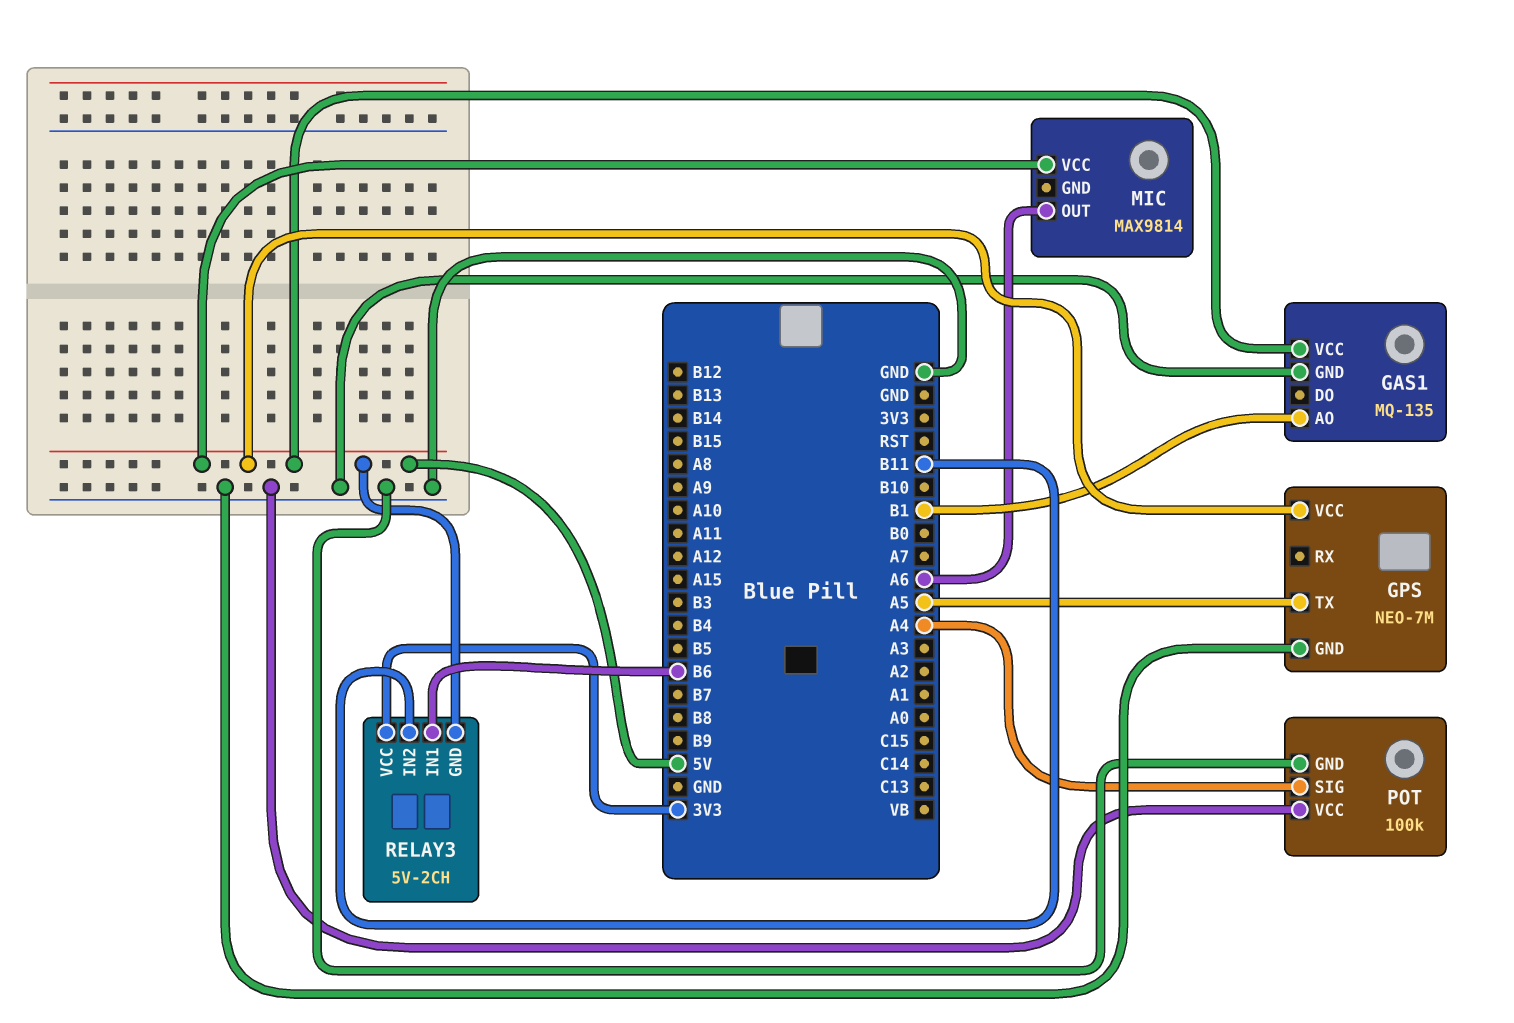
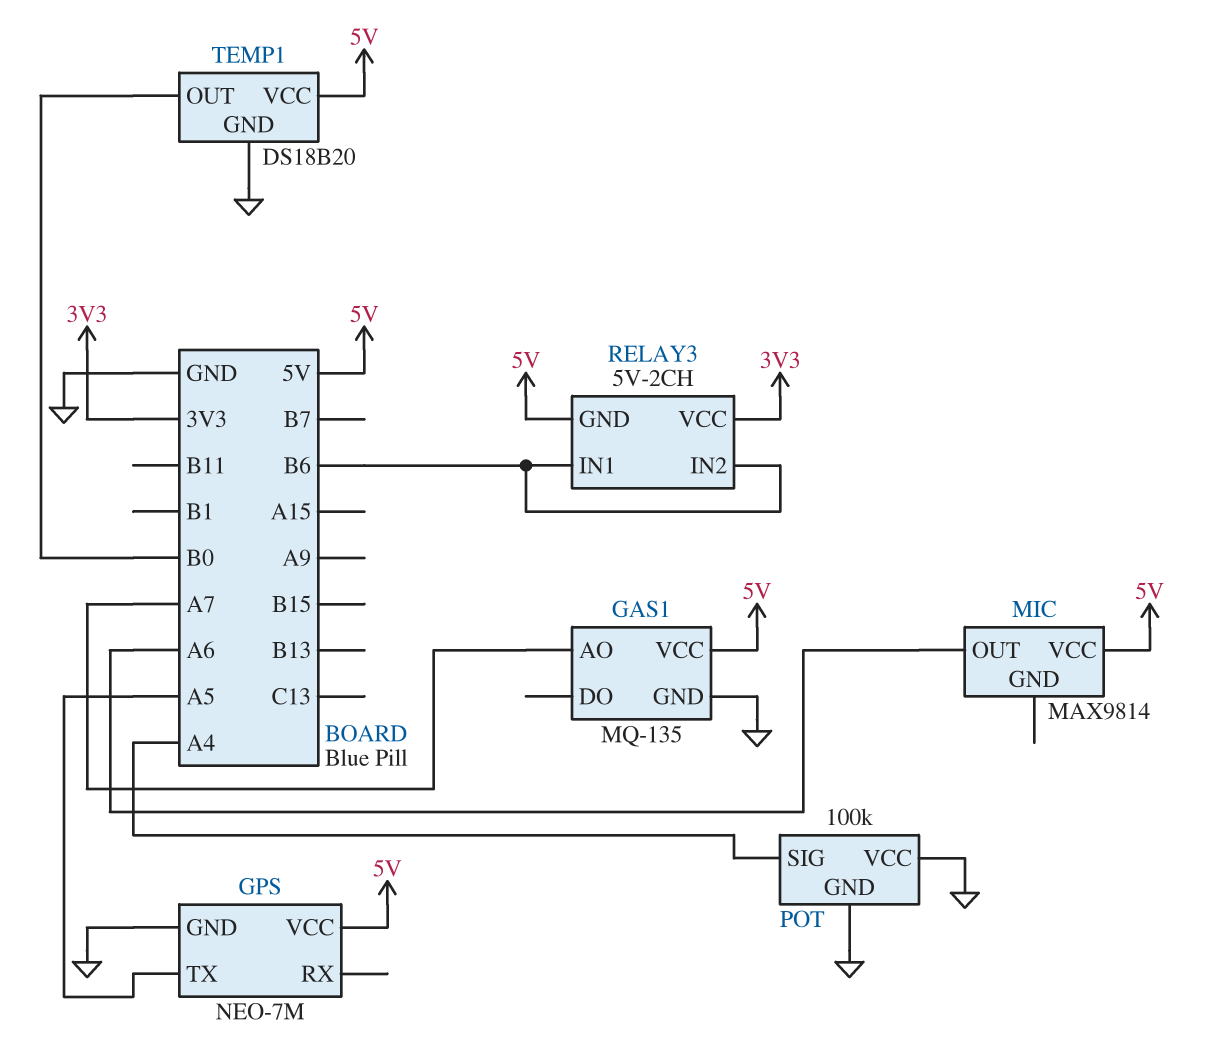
GAS1 pin AO: B1 -> A7
RELAY3 pin IN2: B11 -> B6
TEMP1: none -> DS18B20
TEMP1 pin GND: none -> GND
TEMP1 pin OUT: none -> B0
TEMP1 pin VCC: none -> 5V

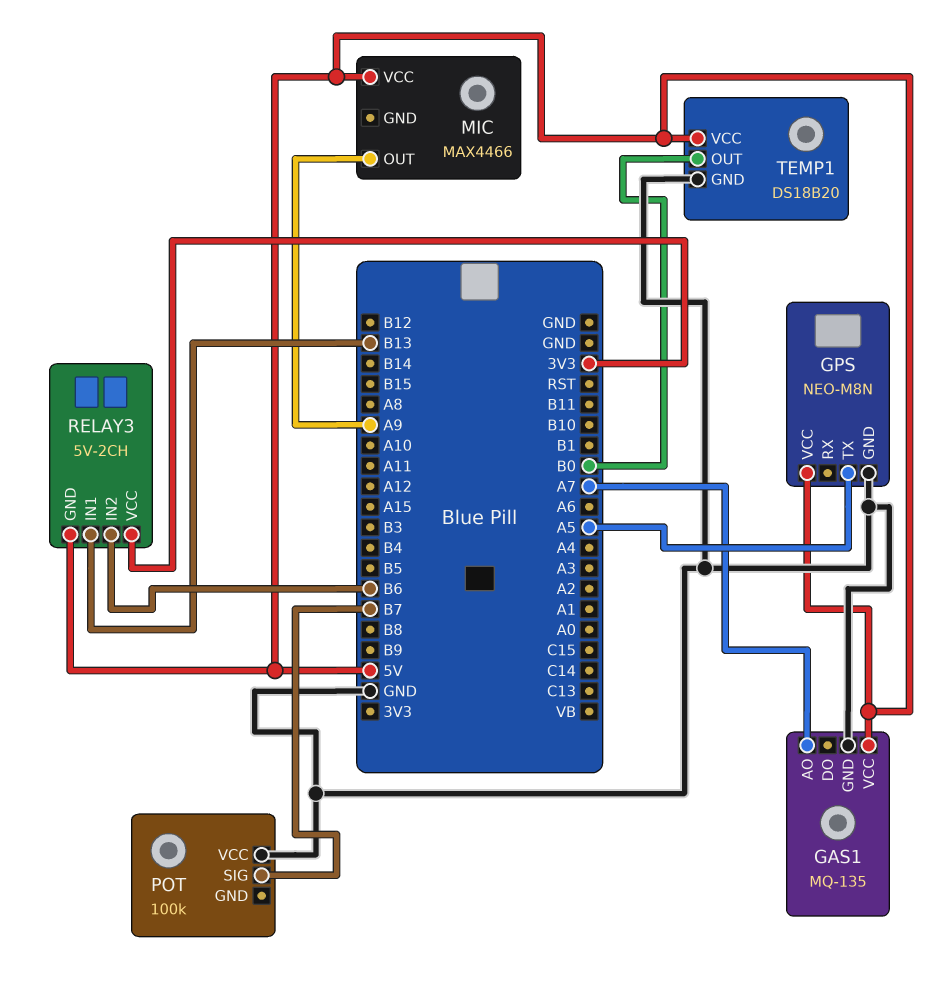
GPS: NEO-7M -> NEO-M8N
MIC: MAX9814 -> MAX4466
MIC pin OUT: A6 -> A9
POT pin GND: GND -> none
POT pin SIG: A4 -> B7
RELAY3 pin IN1: B6 -> B13

